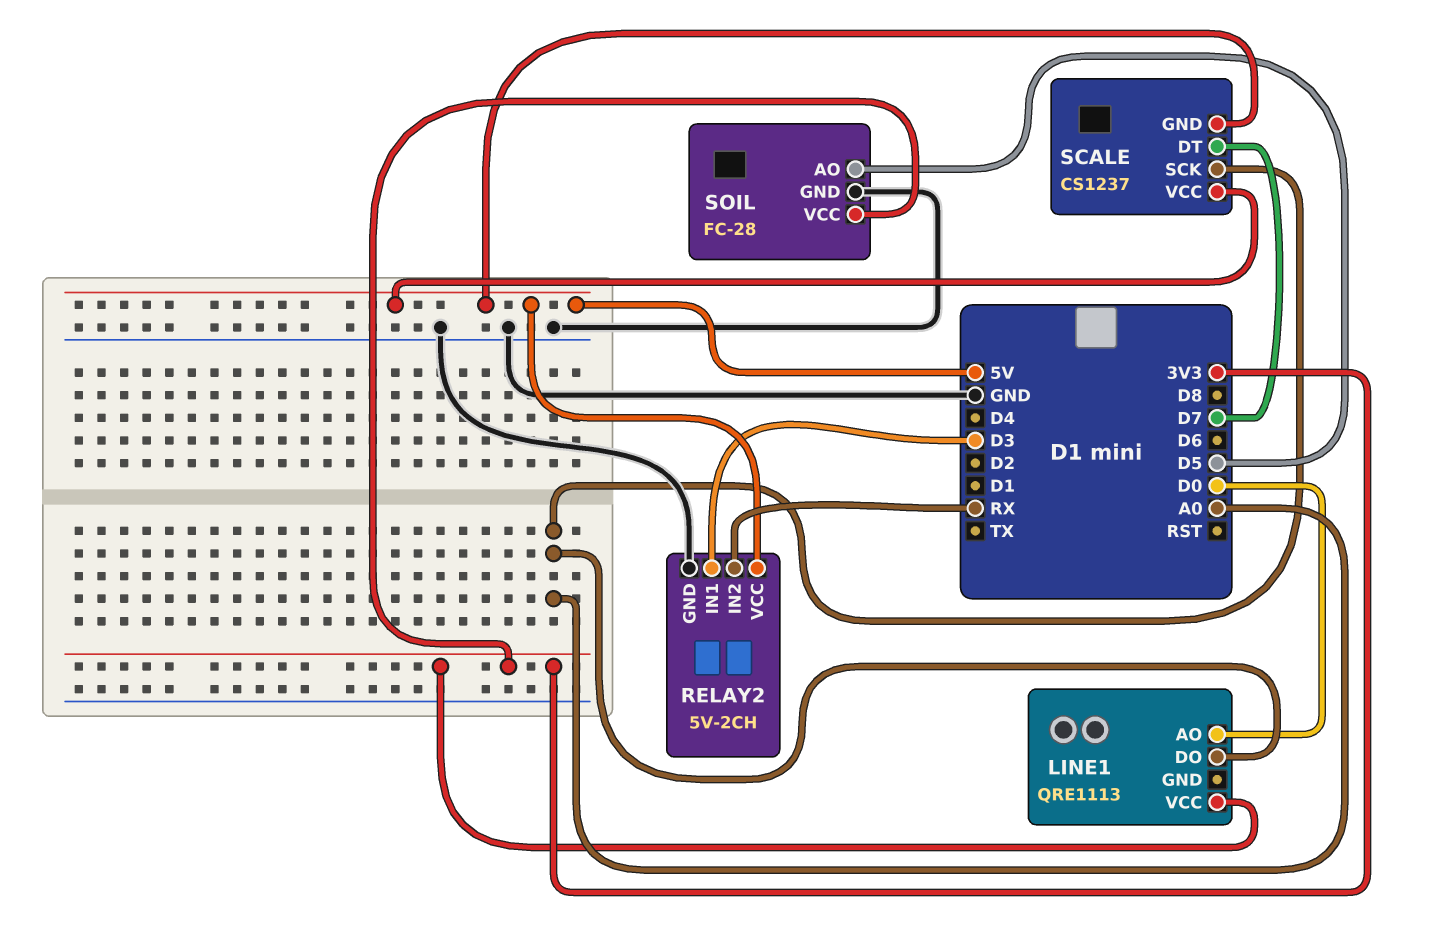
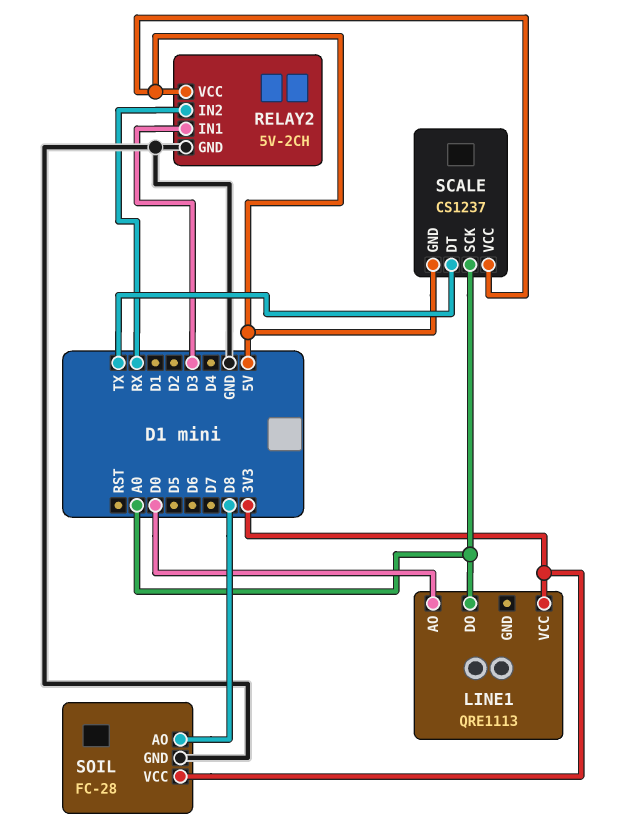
SCALE pin DT: D7 -> TX
SOIL pin AO: D5 -> D8

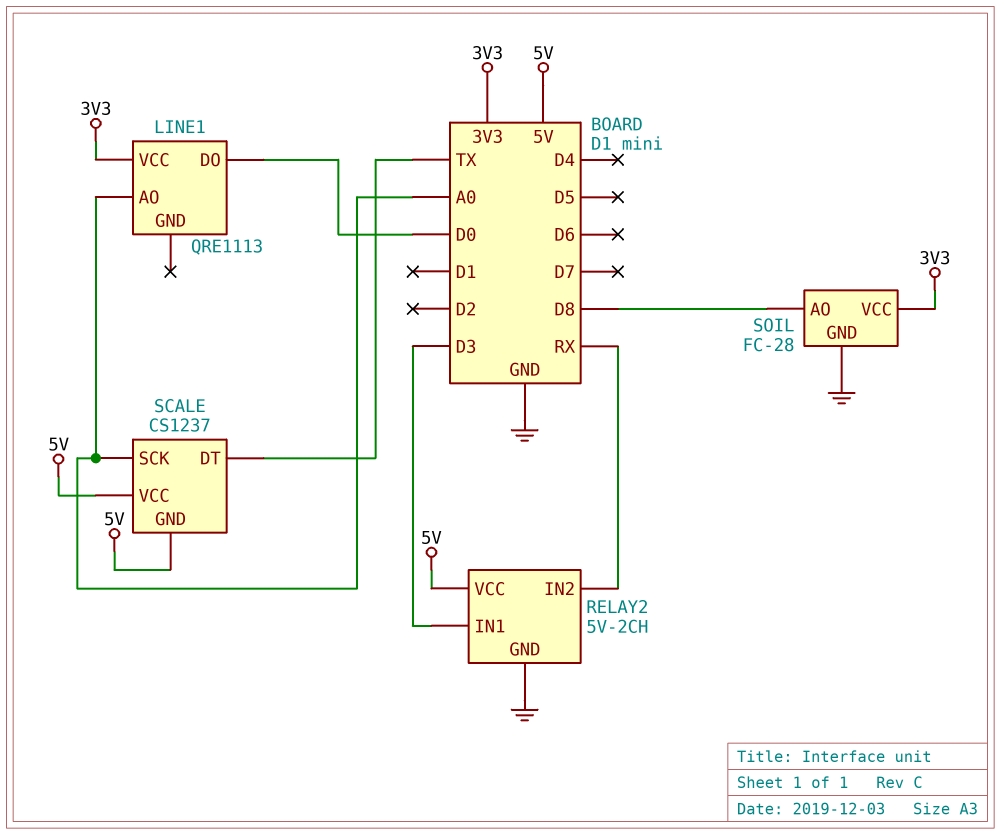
LINE1 pin AO: D0 -> A0
LINE1 pin DO: A0 -> D0

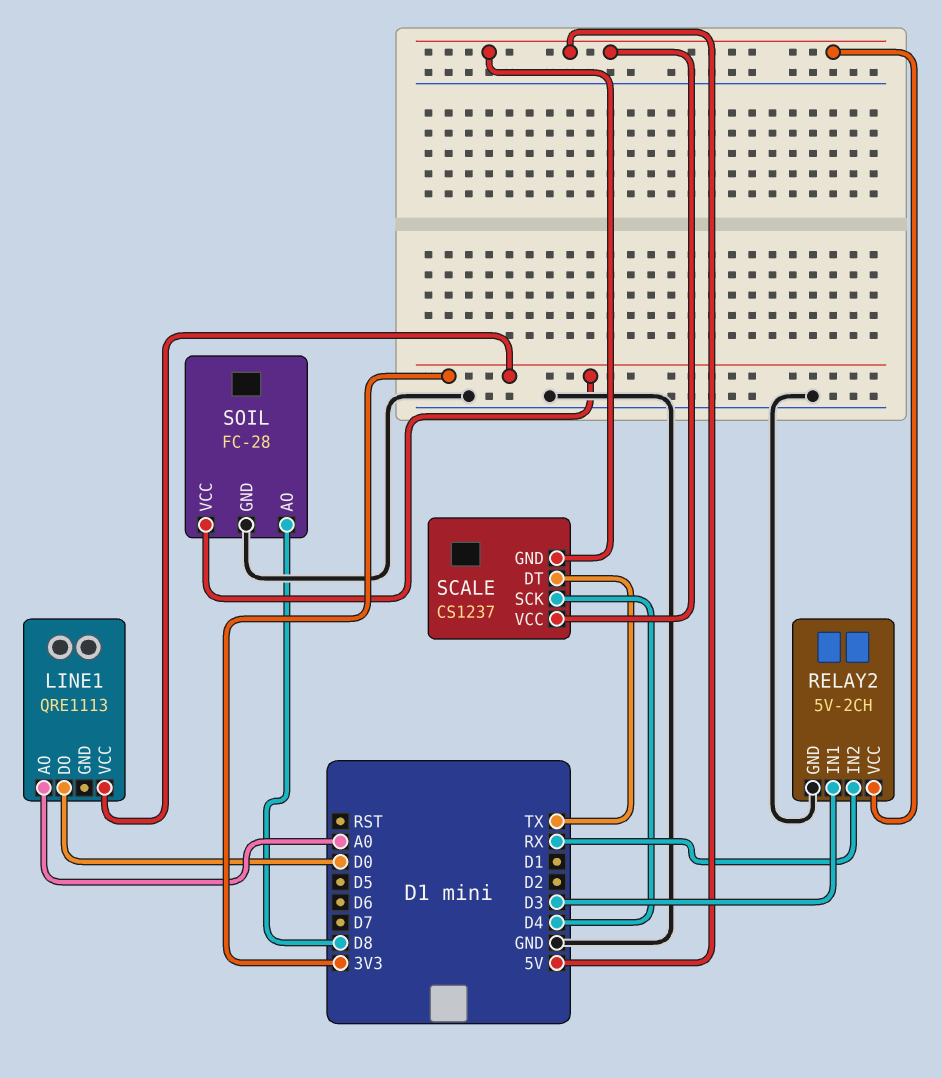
SCALE pin SCK: A0 -> D4

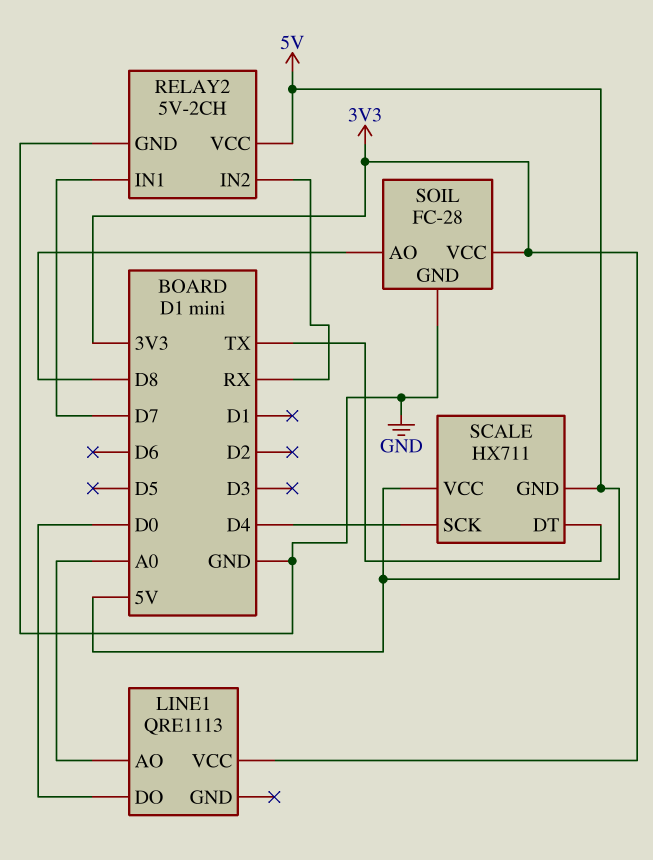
RELAY2 pin IN1: D3 -> D7
SCALE: CS1237 -> HX711

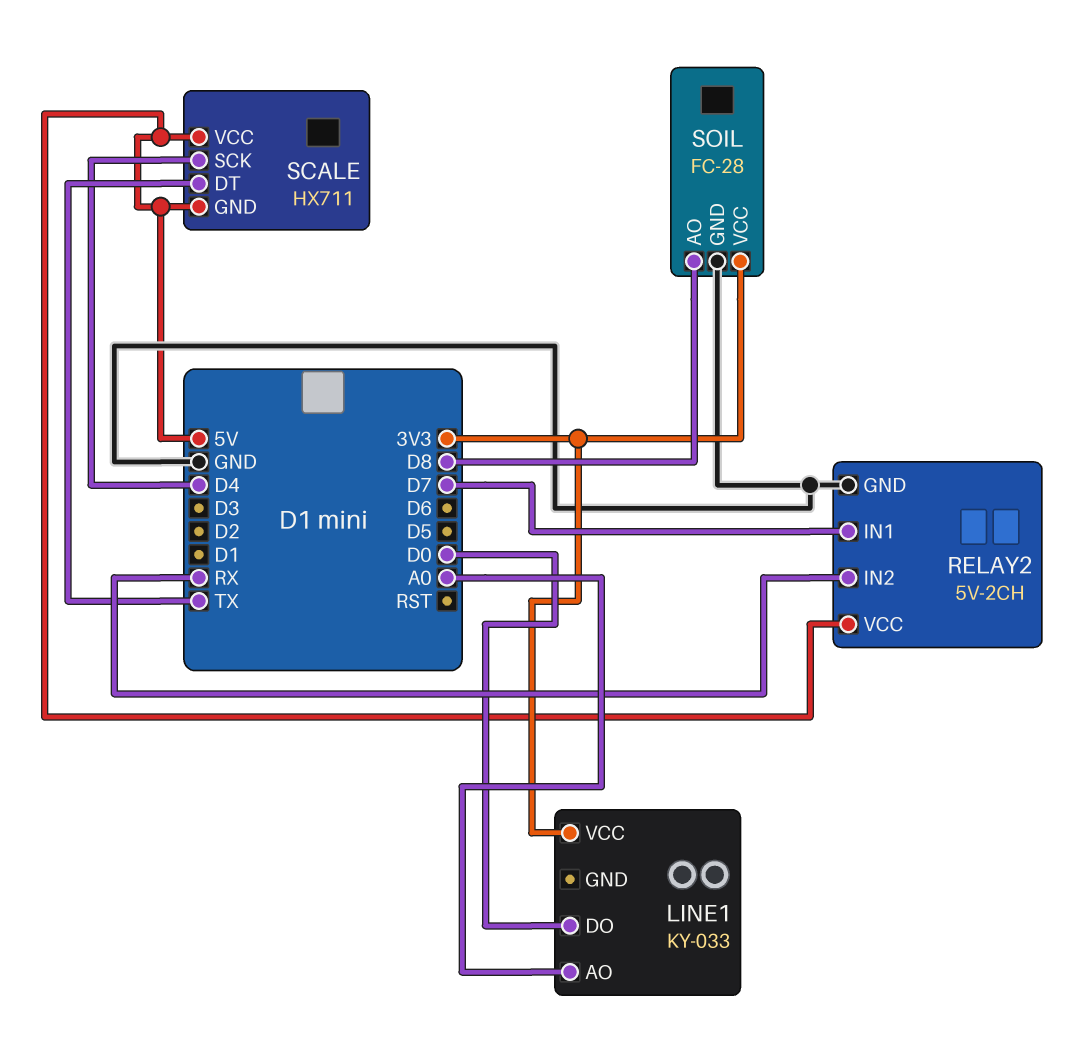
LINE1: QRE1113 -> KY-033

